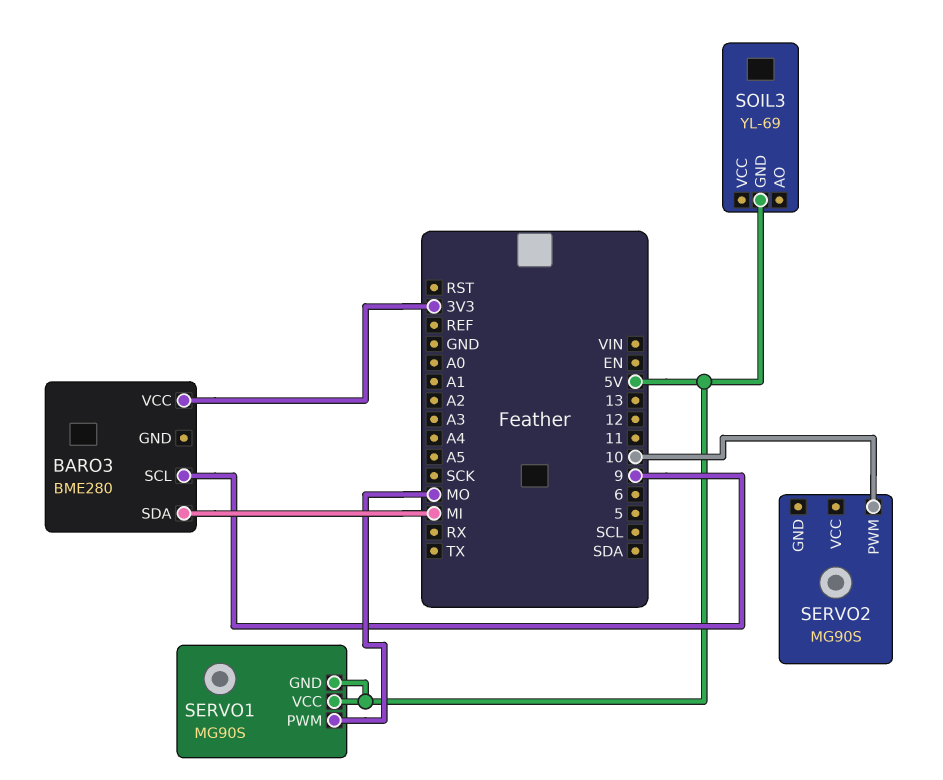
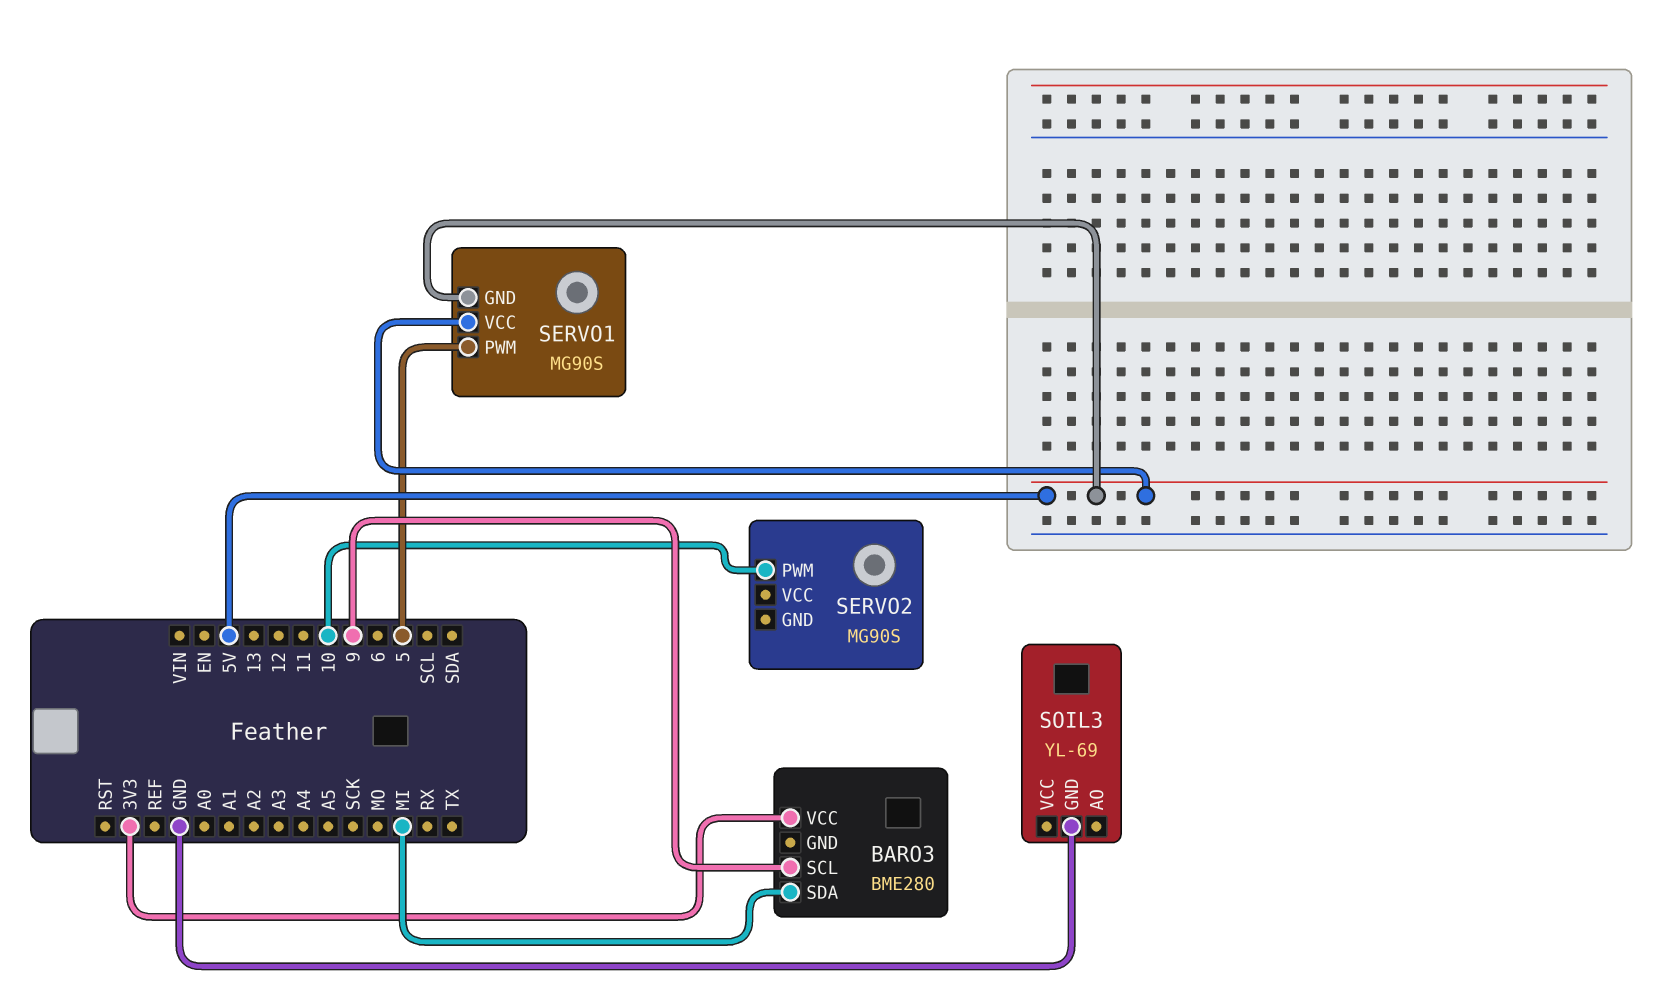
SERVO1 pin PWM: MO -> 5
SOIL3 pin GND: 5V -> GND

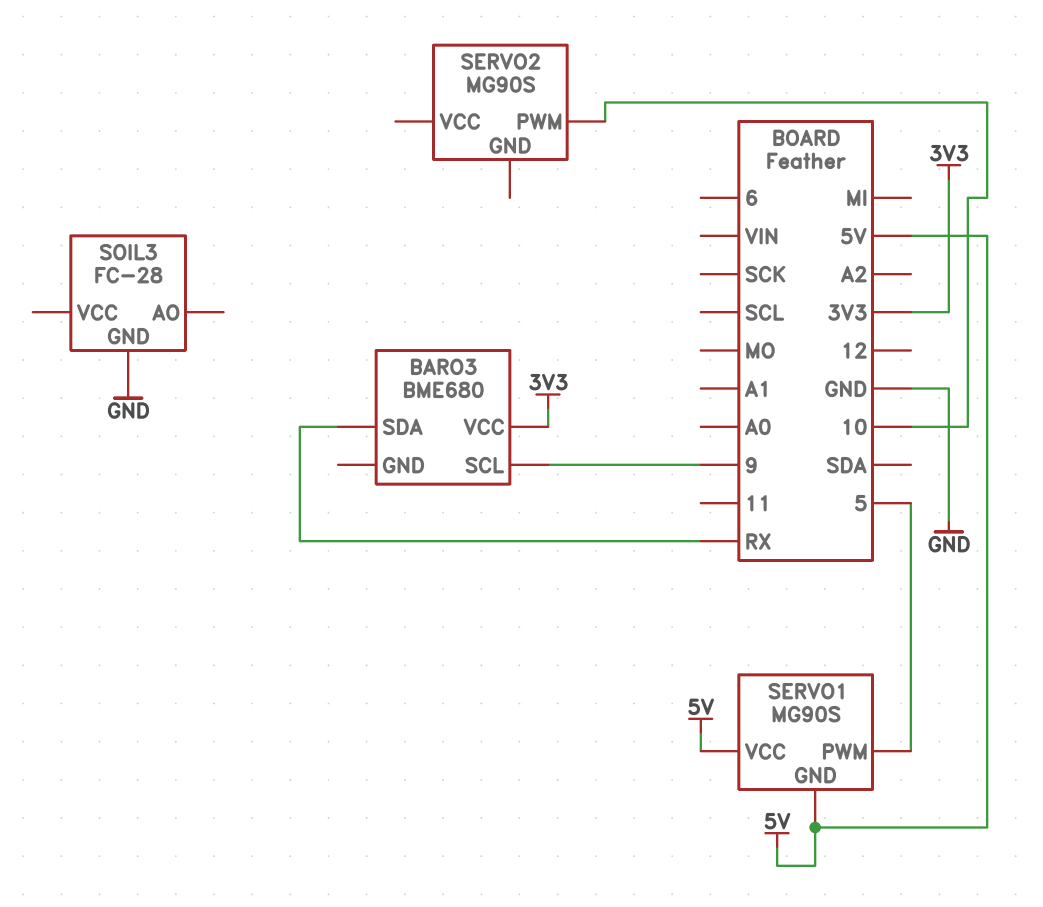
BARO3: BME280 -> BME680
BARO3 pin SDA: MI -> RX
SOIL3: YL-69 -> FC-28

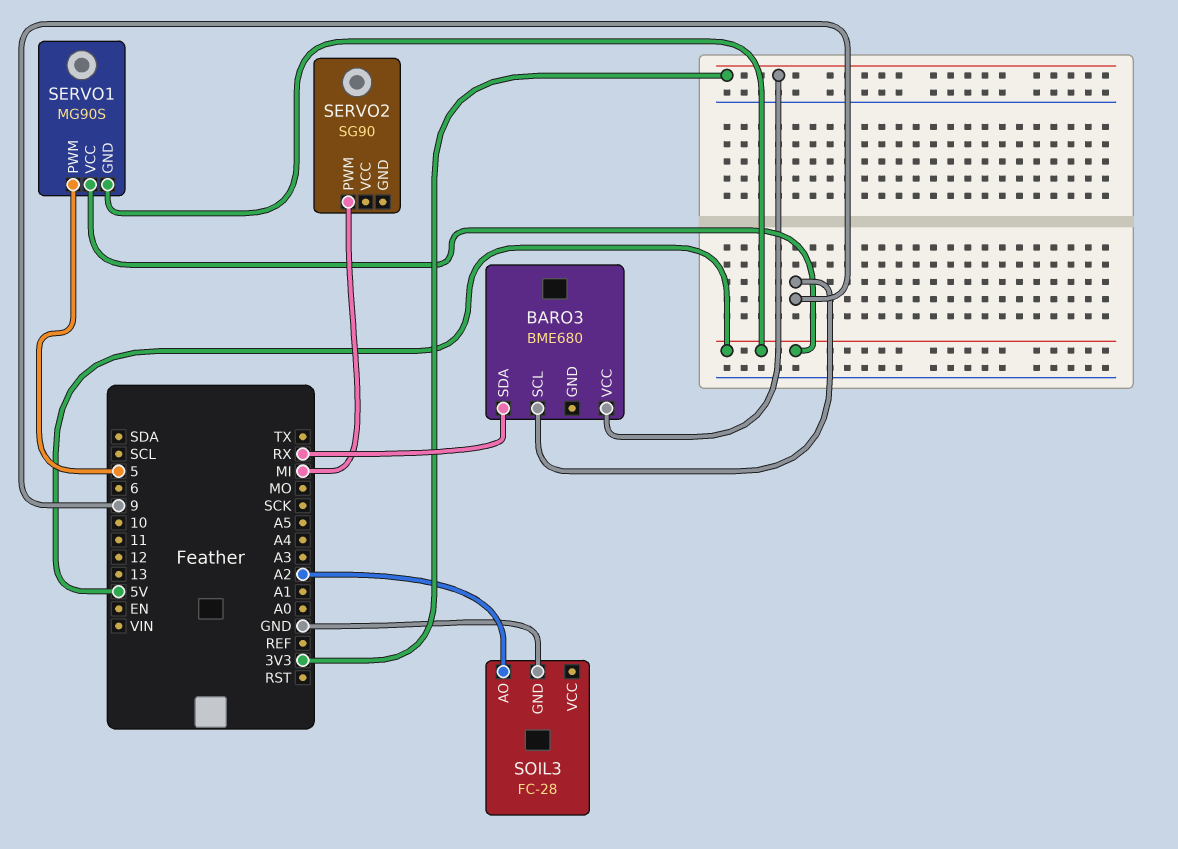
SERVO2: MG90S -> SG90
SERVO2 pin PWM: 10 -> MI
SOIL3 pin AO: none -> A2

